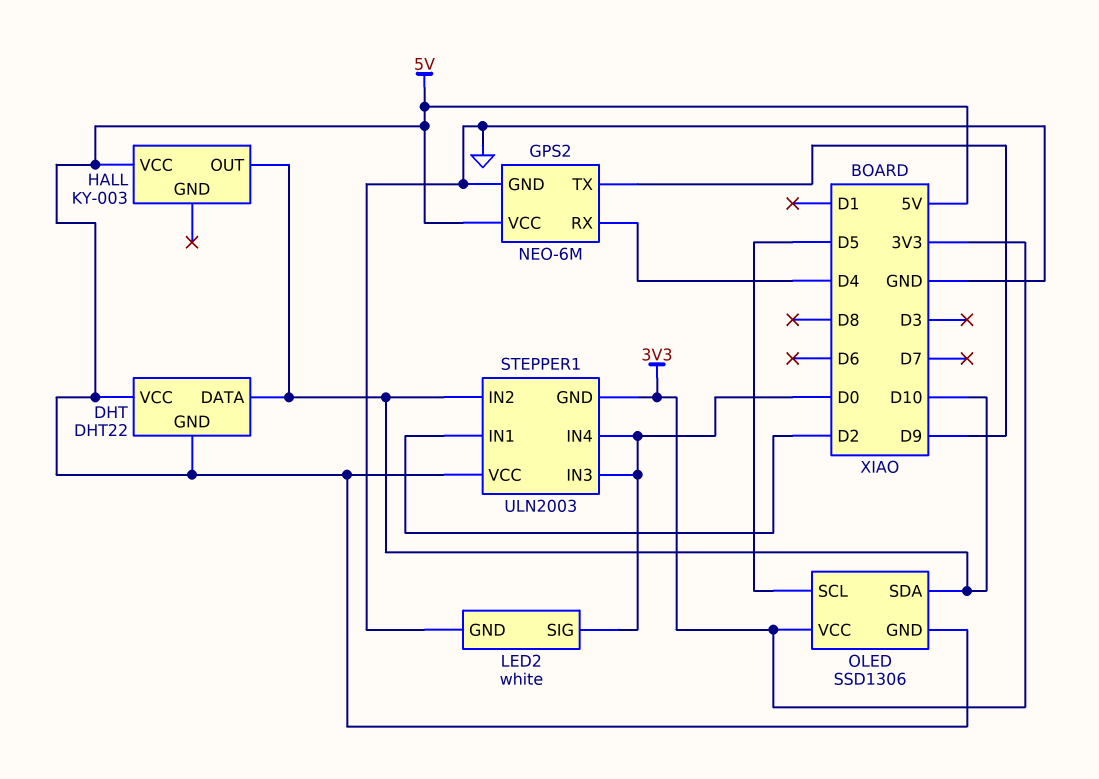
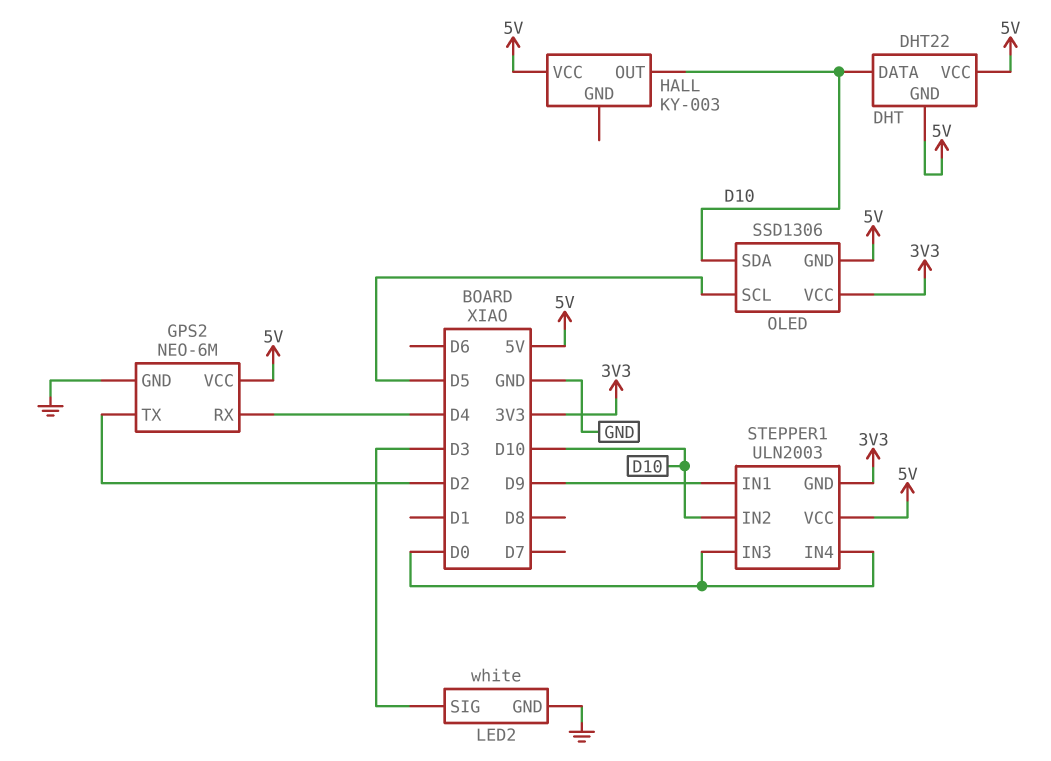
GPS2 pin TX: D9 -> D2
LED2 pin SIG: D0 -> D3
STEPPER1 pin IN1: D2 -> D9

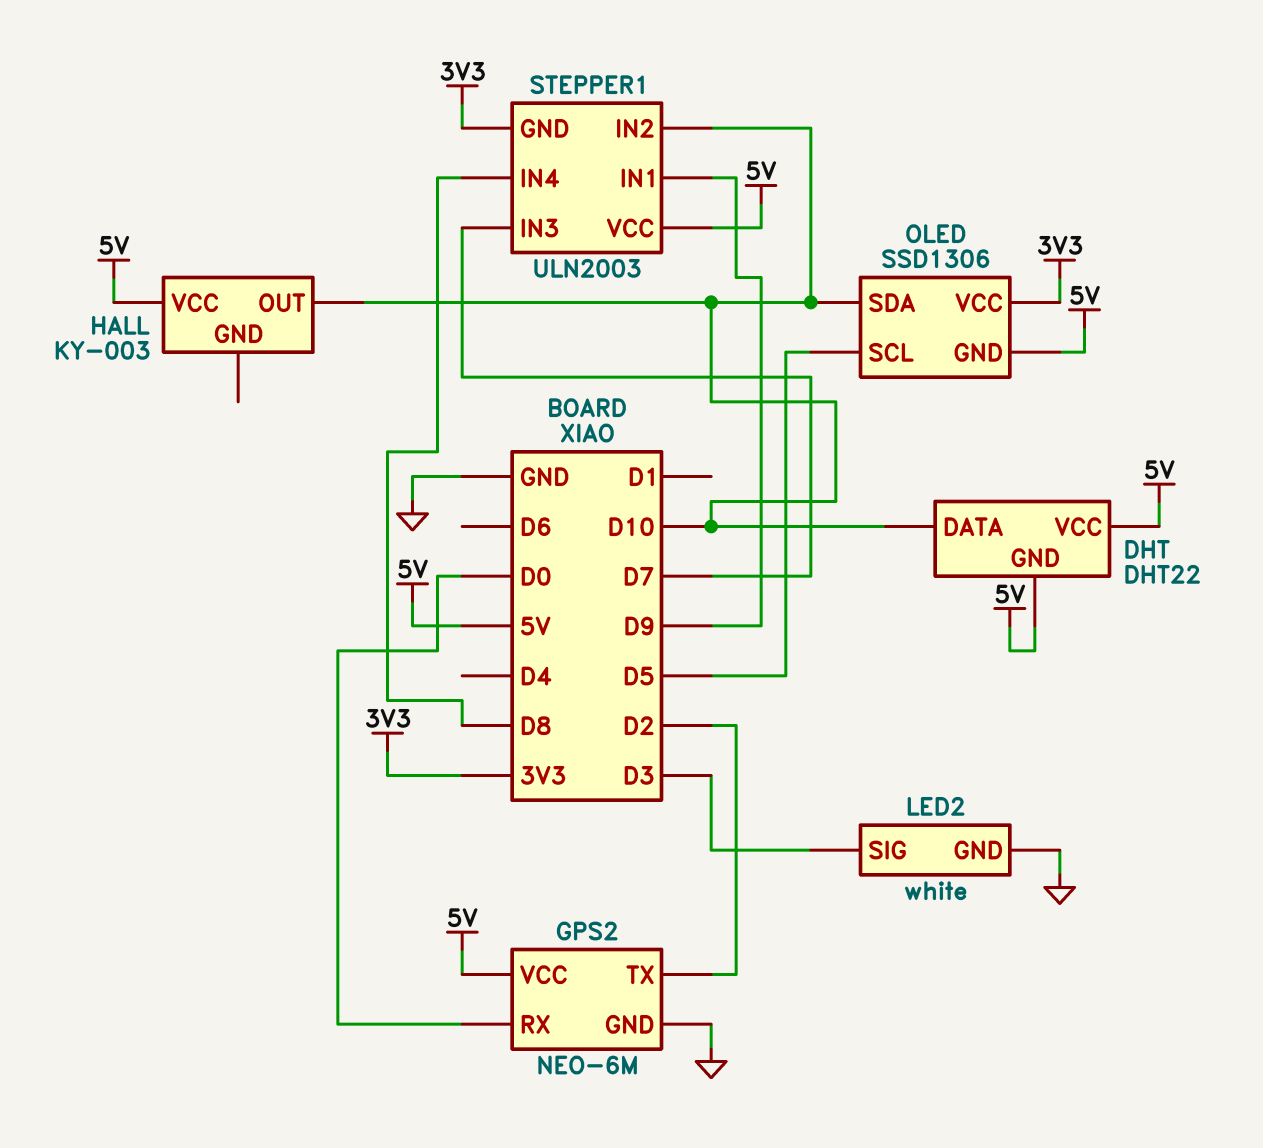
GPS2 pin RX: D4 -> D0
STEPPER1 pin IN3: D0 -> D7
STEPPER1 pin IN4: D0 -> D8

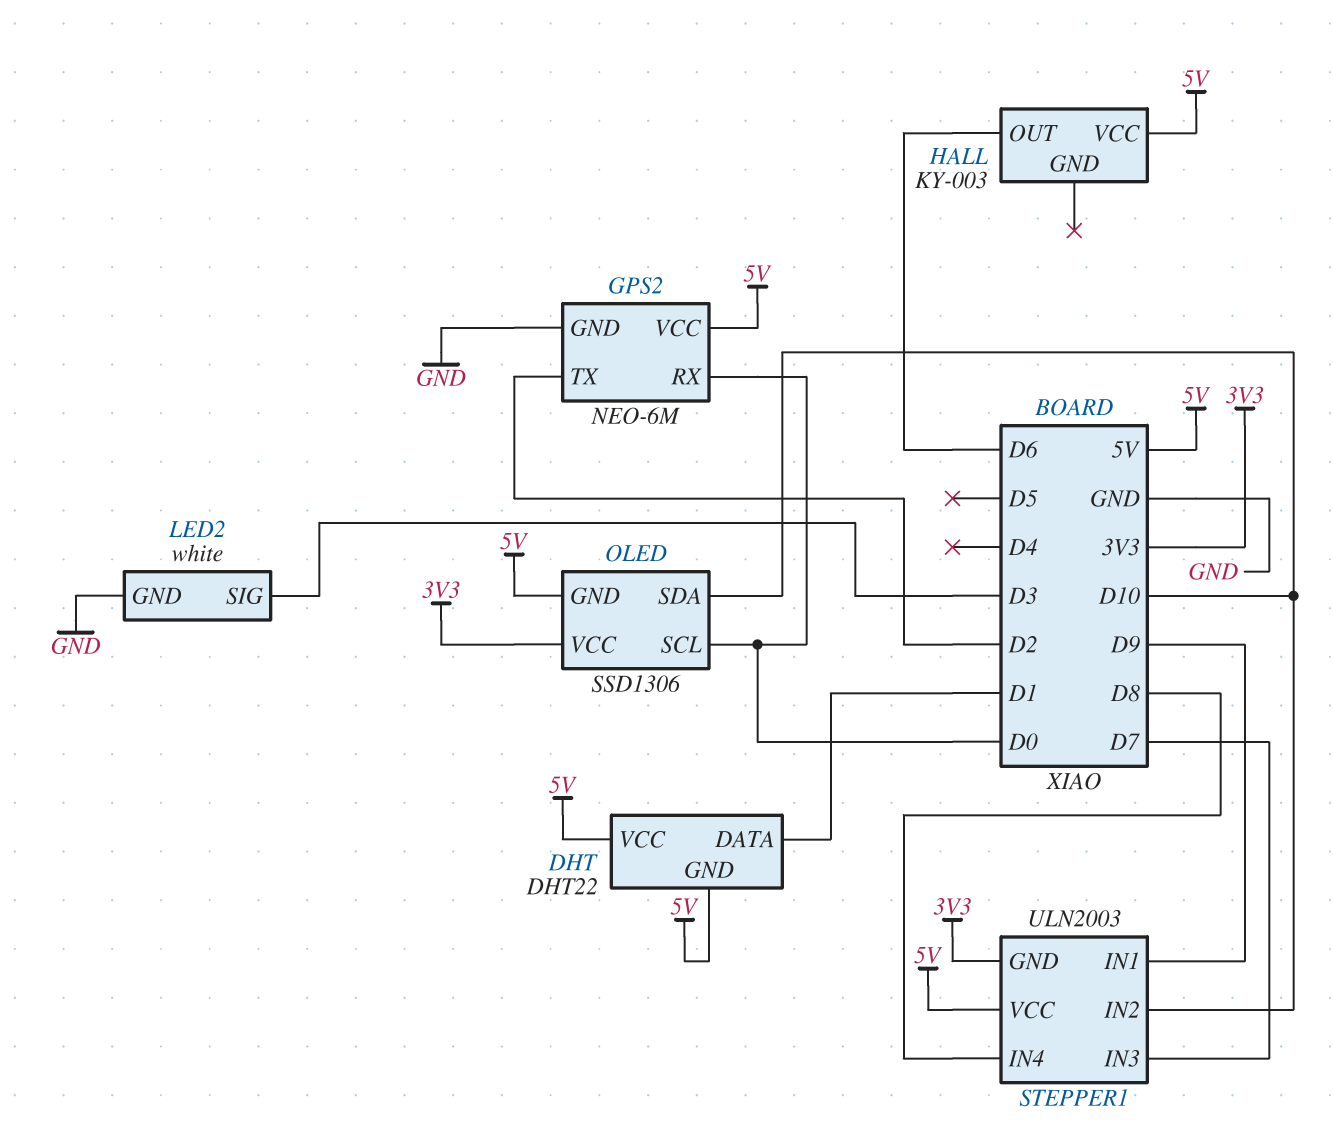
DHT pin DATA: D10 -> D1
HALL pin OUT: D10 -> D6
OLED pin SCL: D5 -> D0

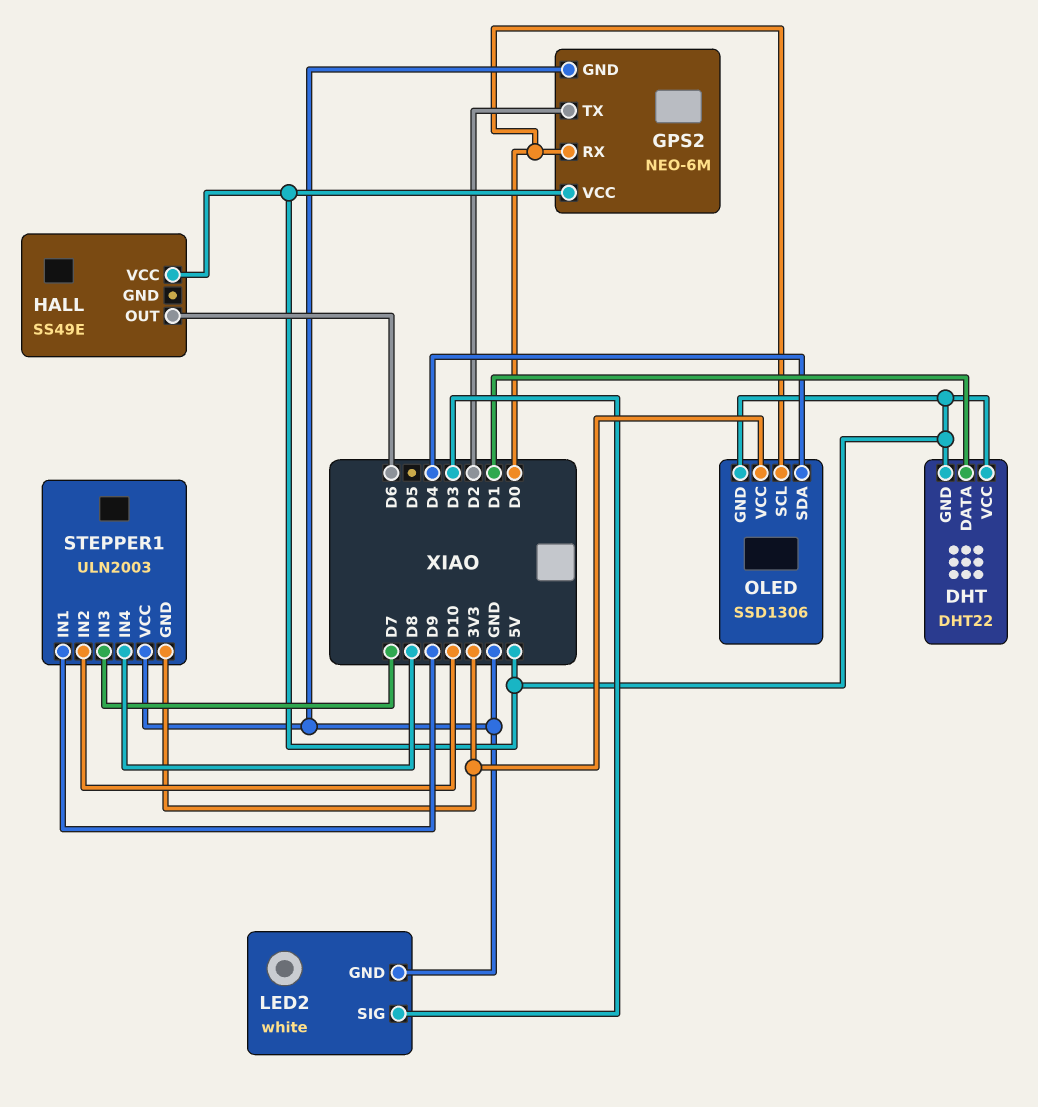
HALL: KY-003 -> SS49E
OLED pin SDA: D10 -> D4
STEPPER1 pin VCC: 5V -> GND

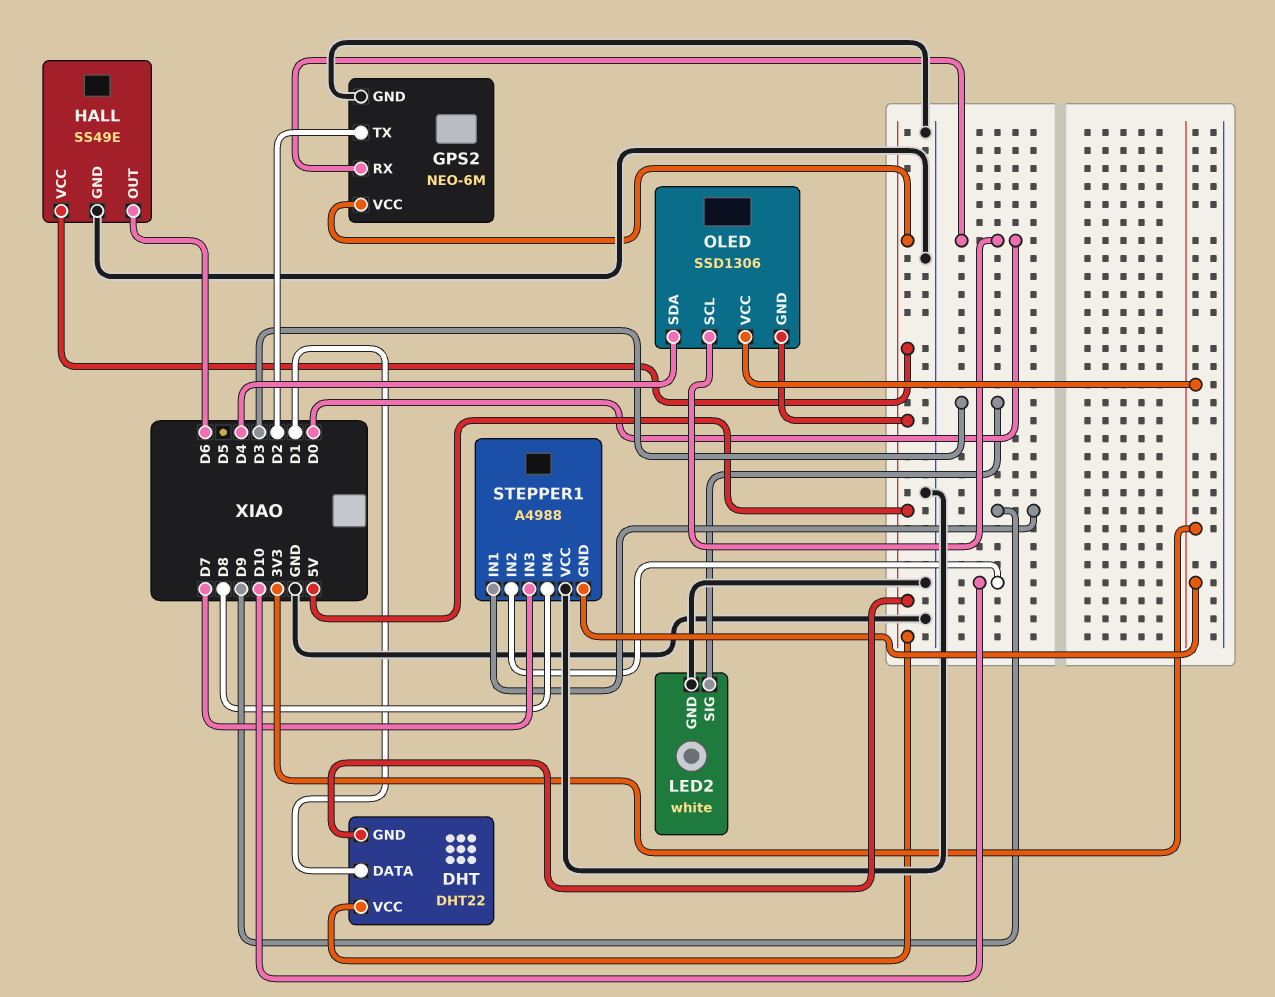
HALL pin GND: none -> GND
STEPPER1: ULN2003 -> A4988

